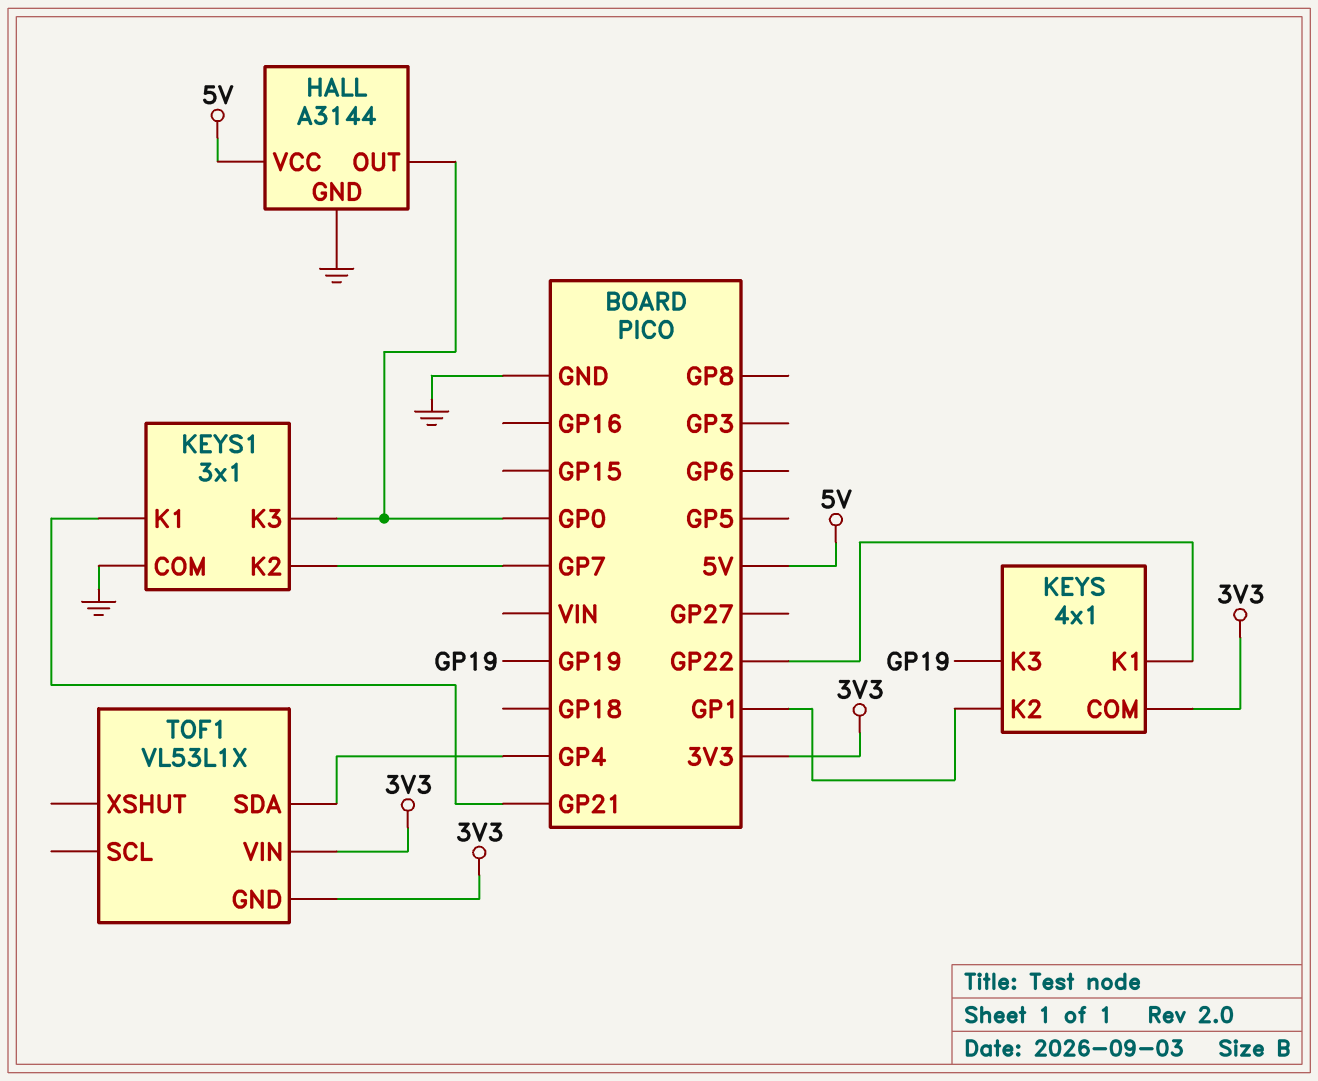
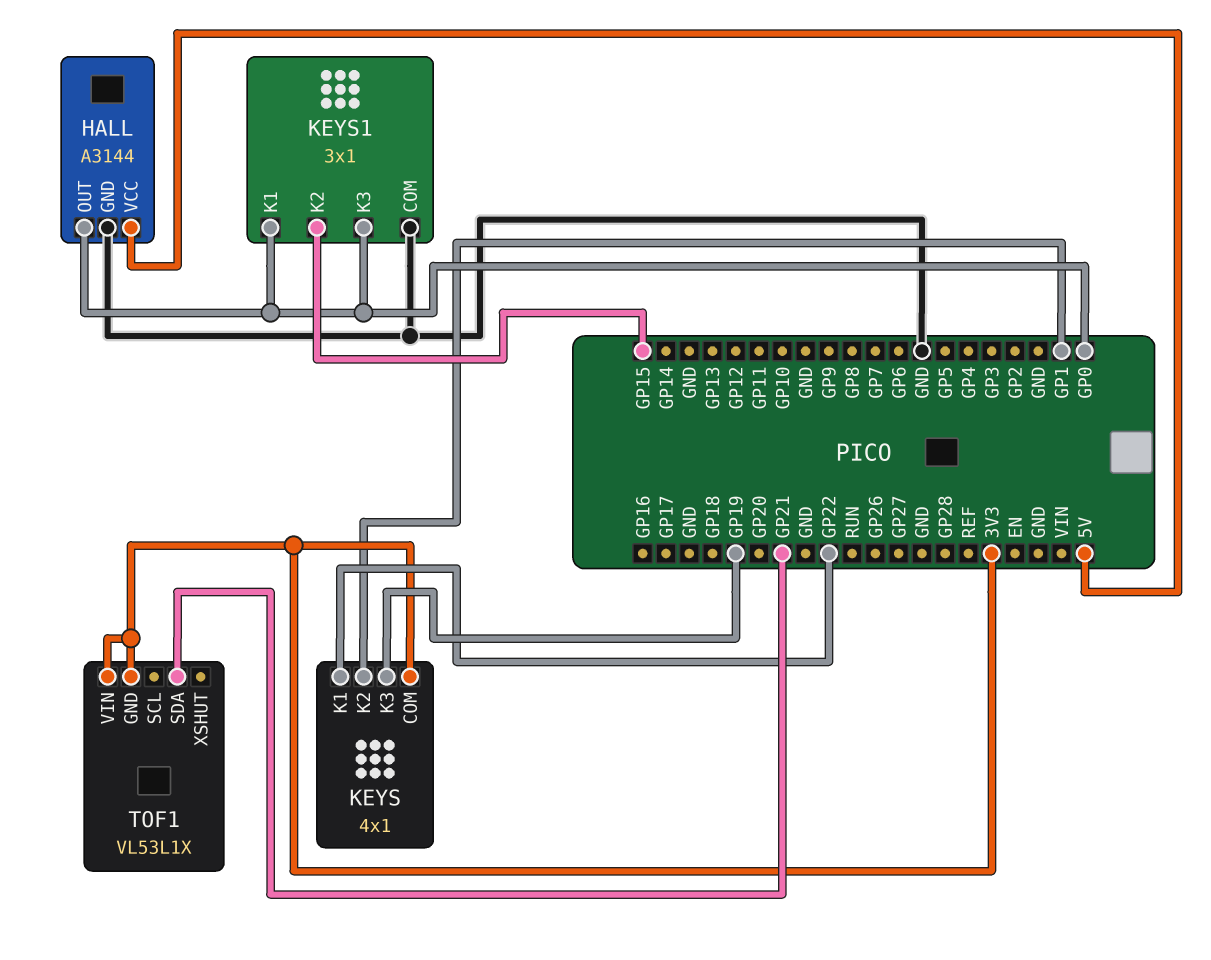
KEYS1 pin K1: GP21 -> GP0
KEYS1 pin K2: GP7 -> GP15
TOF1 pin SDA: GP4 -> GP21

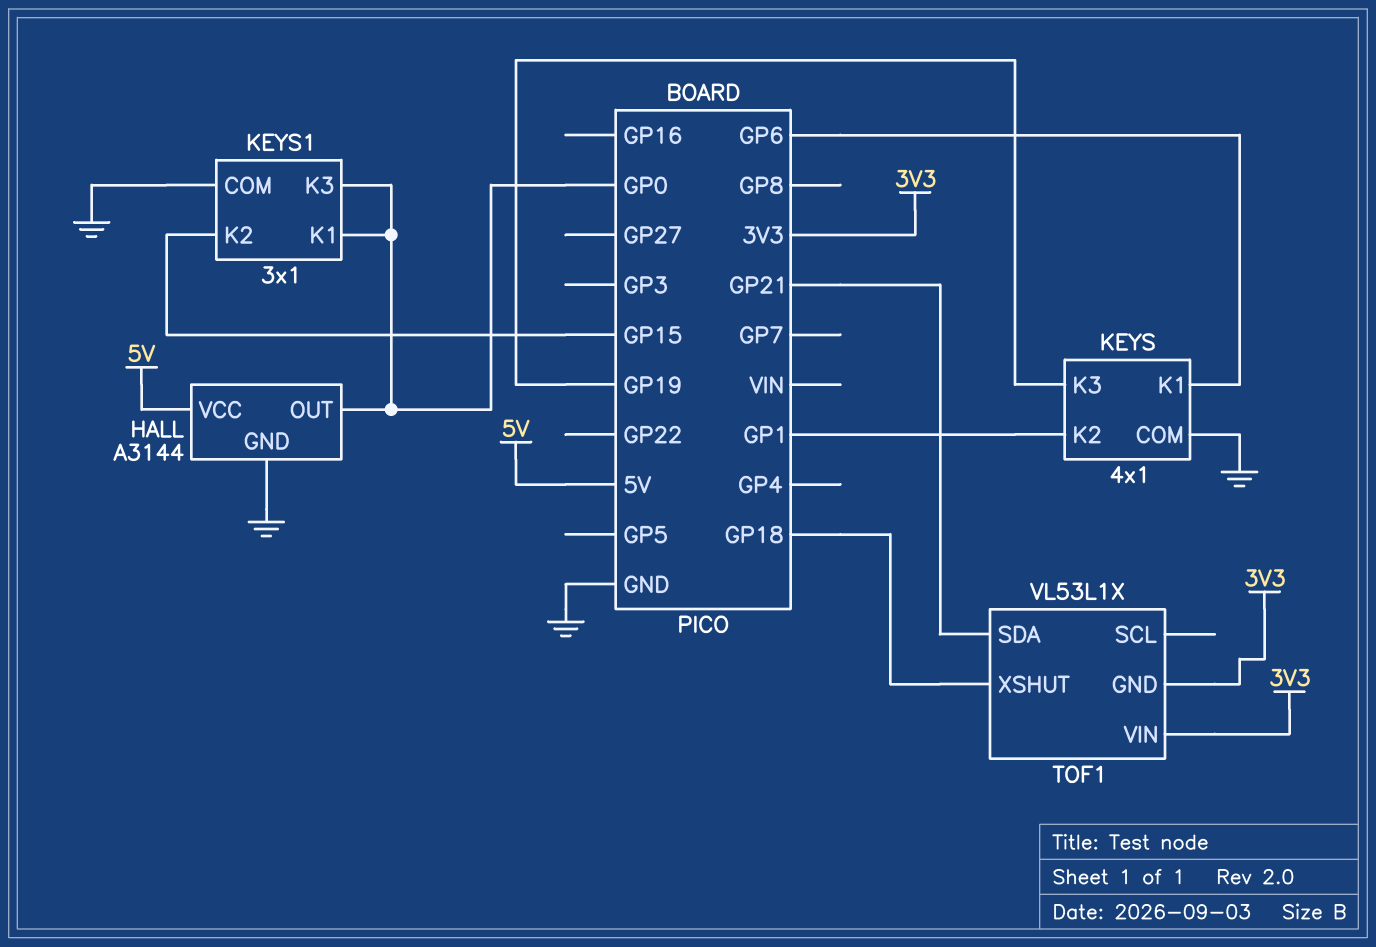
KEYS pin COM: 3V3 -> GND
KEYS pin K1: GP22 -> GP6
TOF1 pin XSHUT: none -> GP18

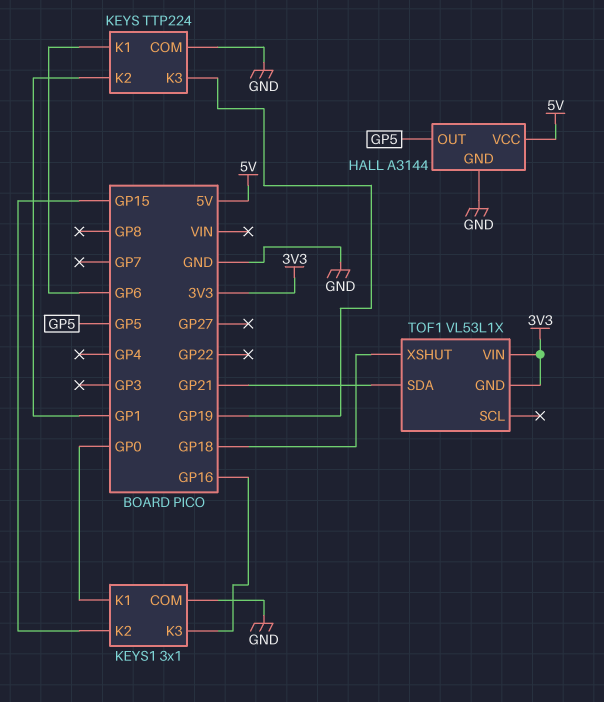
HALL pin OUT: GP0 -> GP5
KEYS: 4x1 -> TTP224
KEYS1 pin K3: GP0 -> GP16

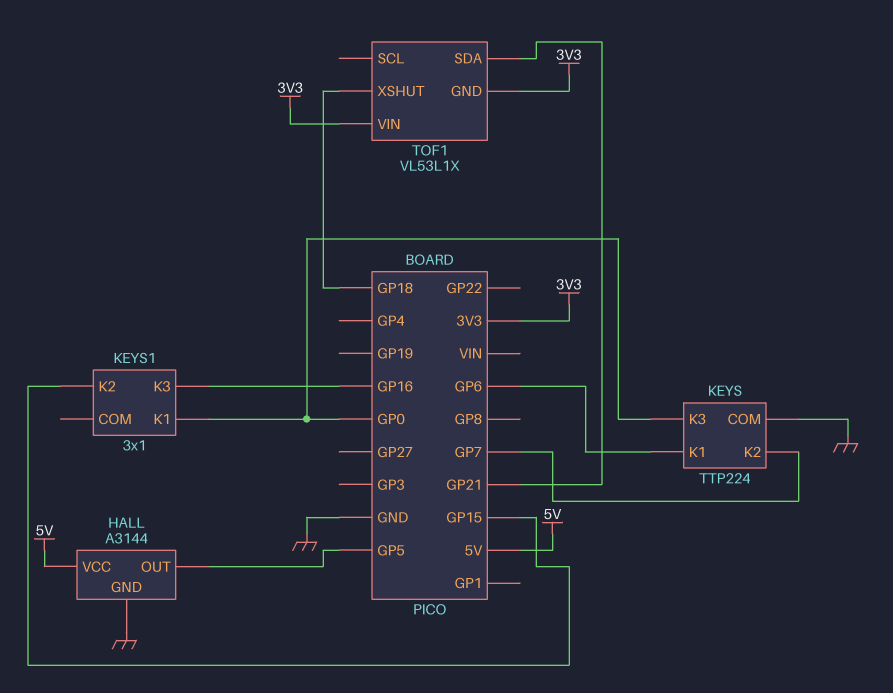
KEYS pin K2: GP1 -> GP7
KEYS pin K3: GP19 -> GP0
KEYS1 pin COM: GND -> none

